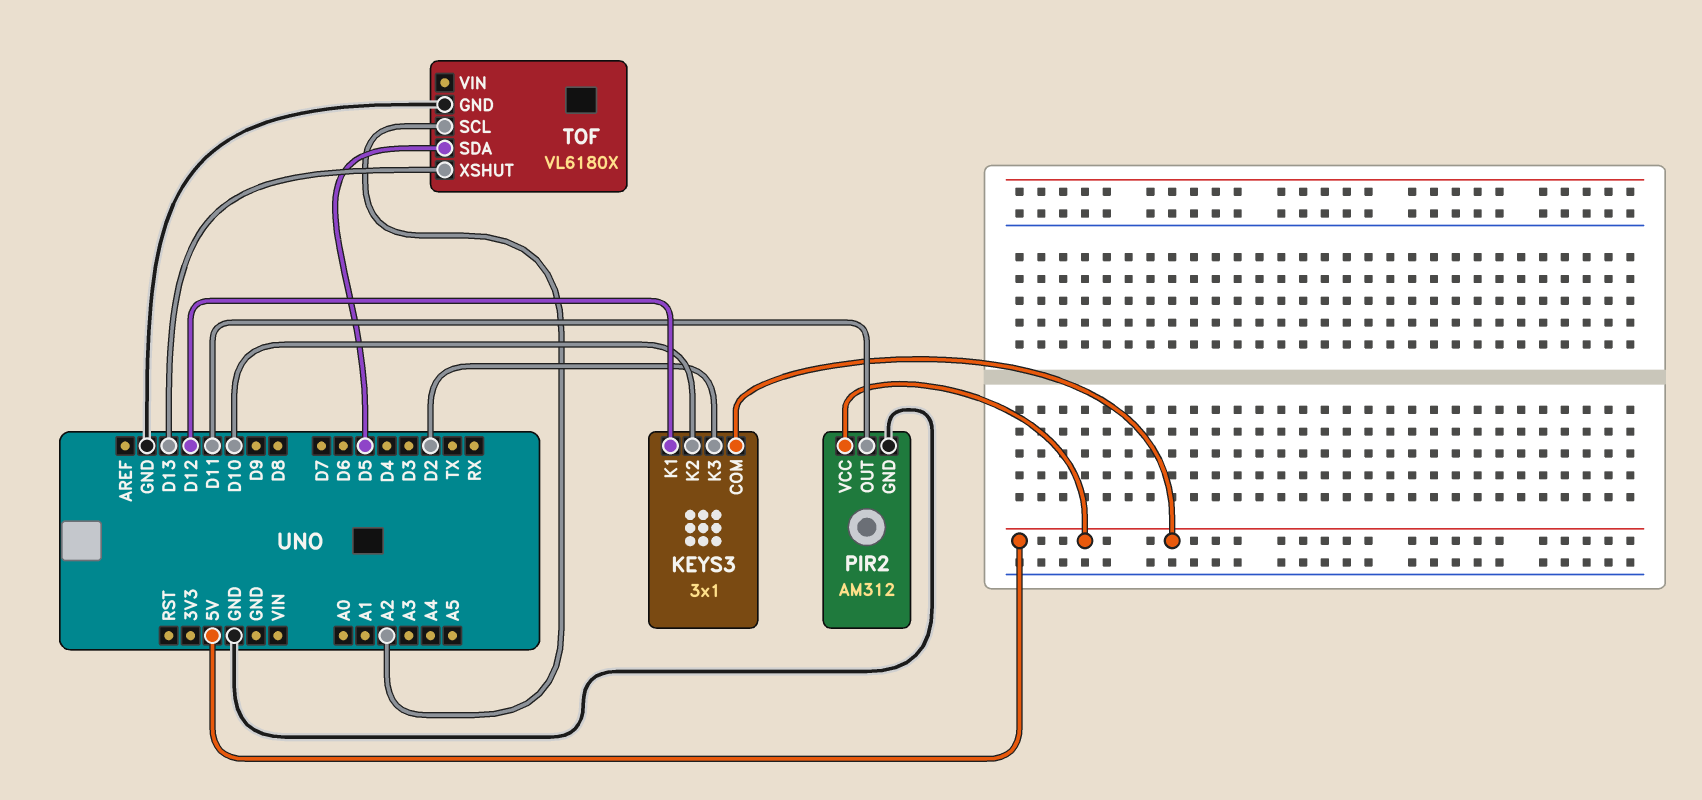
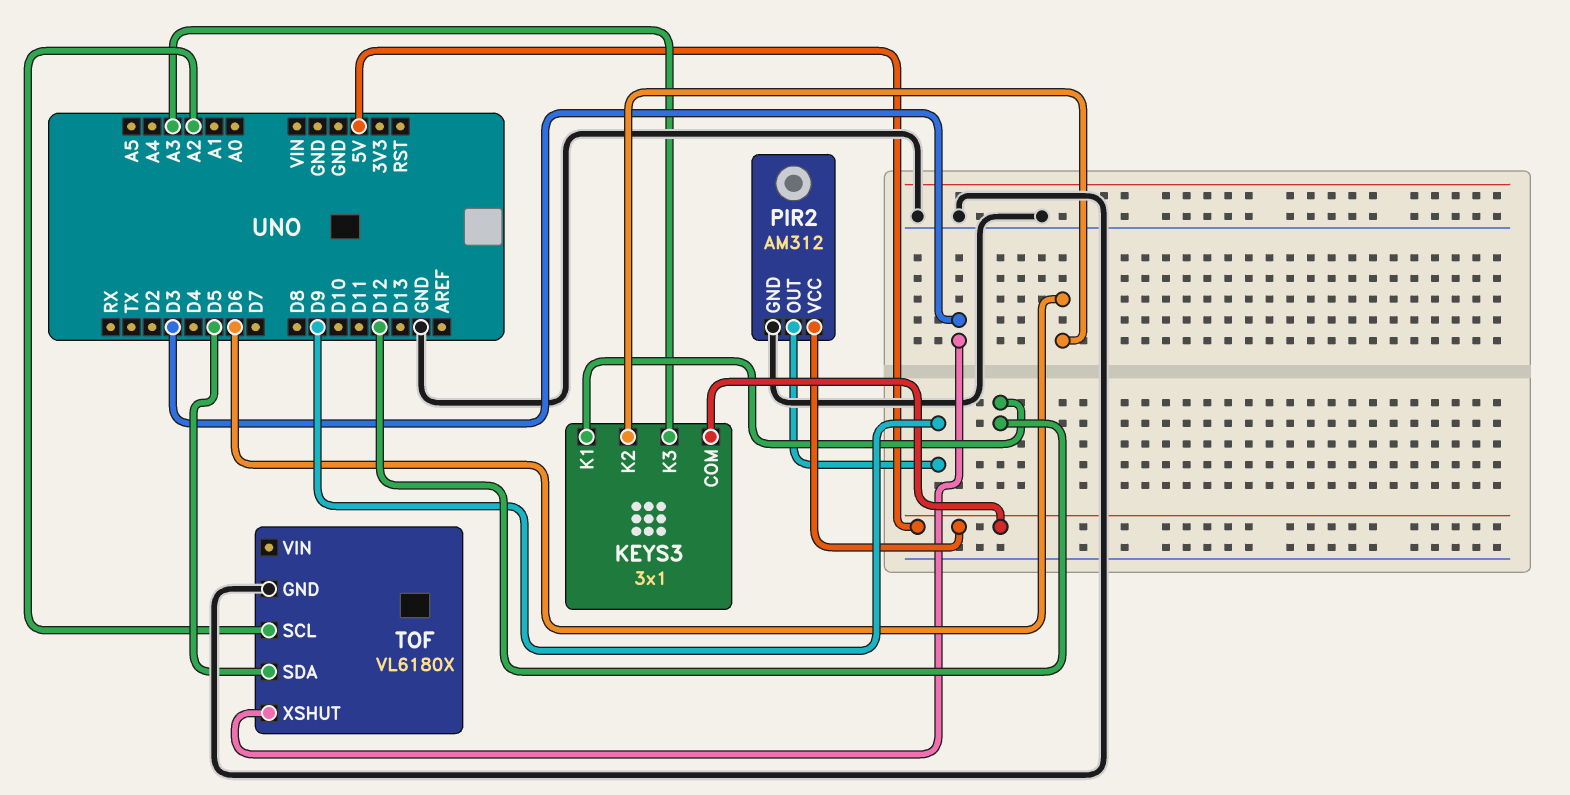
KEYS3 pin K2: D10 -> D6
KEYS3 pin K3: D2 -> A3
PIR2 pin OUT: D11 -> D9
TOF pin XSHUT: D13 -> D3

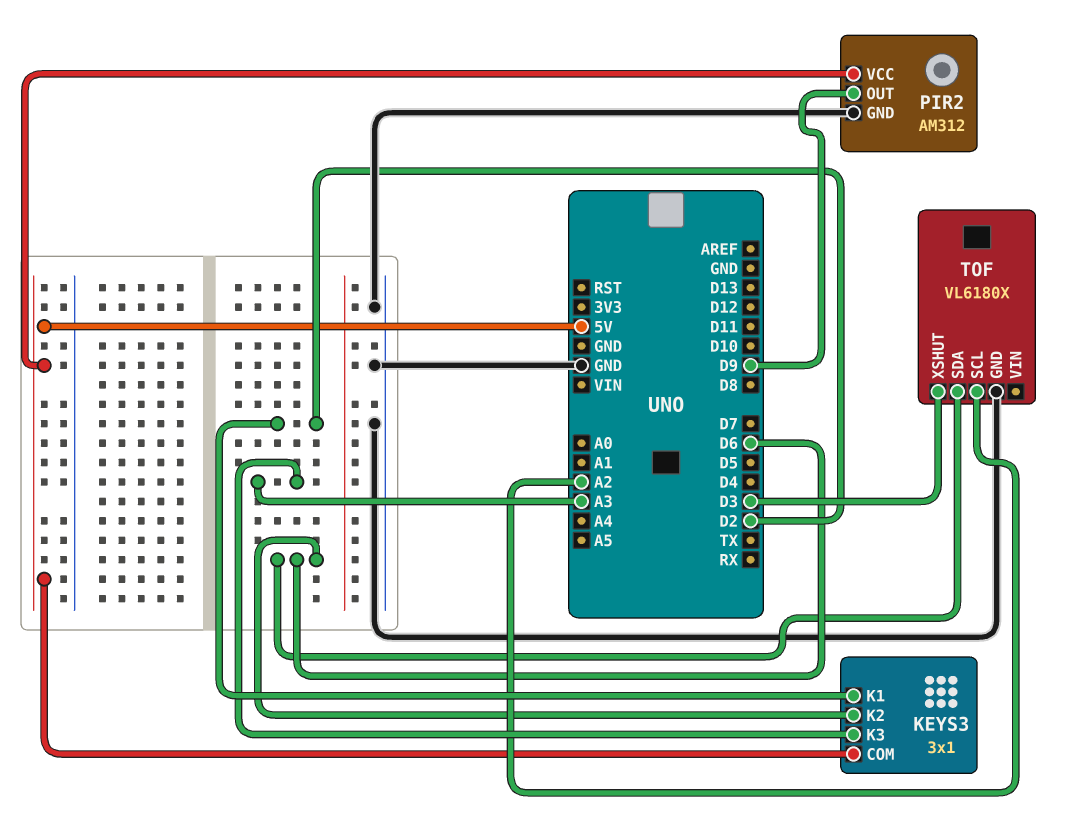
KEYS3 pin K1: D12 -> D2
TOF pin SDA: D5 -> D6

